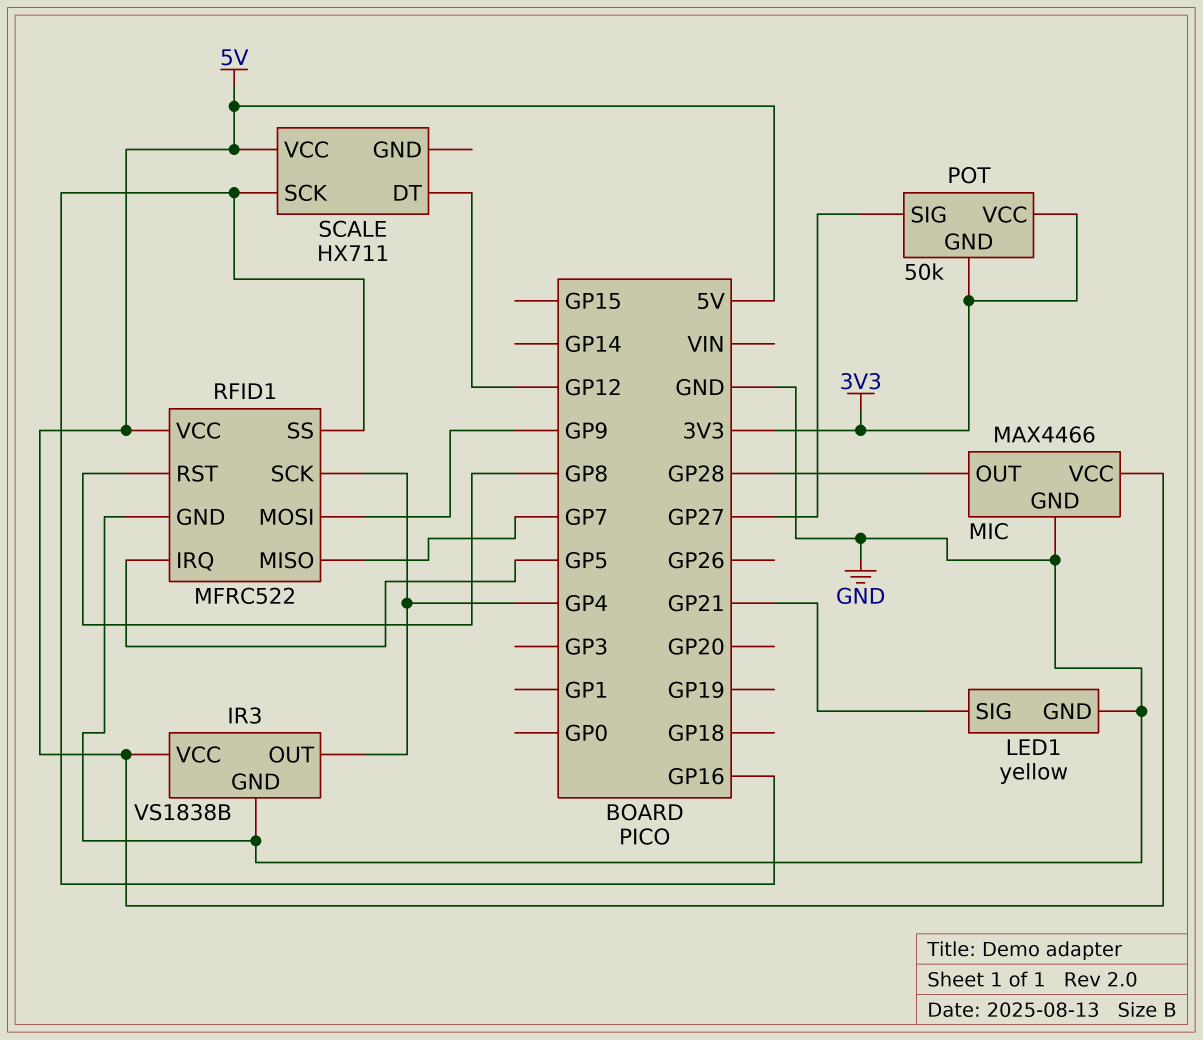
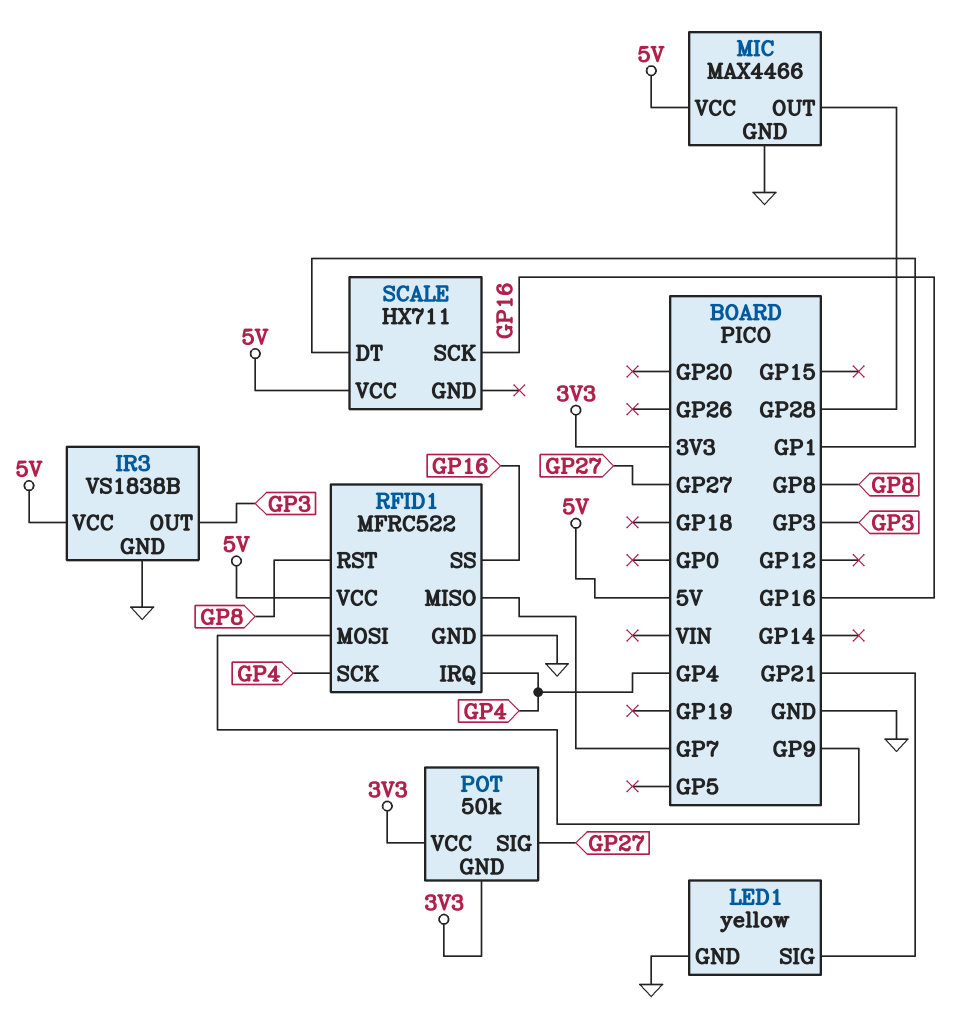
IR3 pin OUT: GP4 -> GP3
RFID1 pin IRQ: GP5 -> GP4
SCALE pin DT: GP12 -> GP1

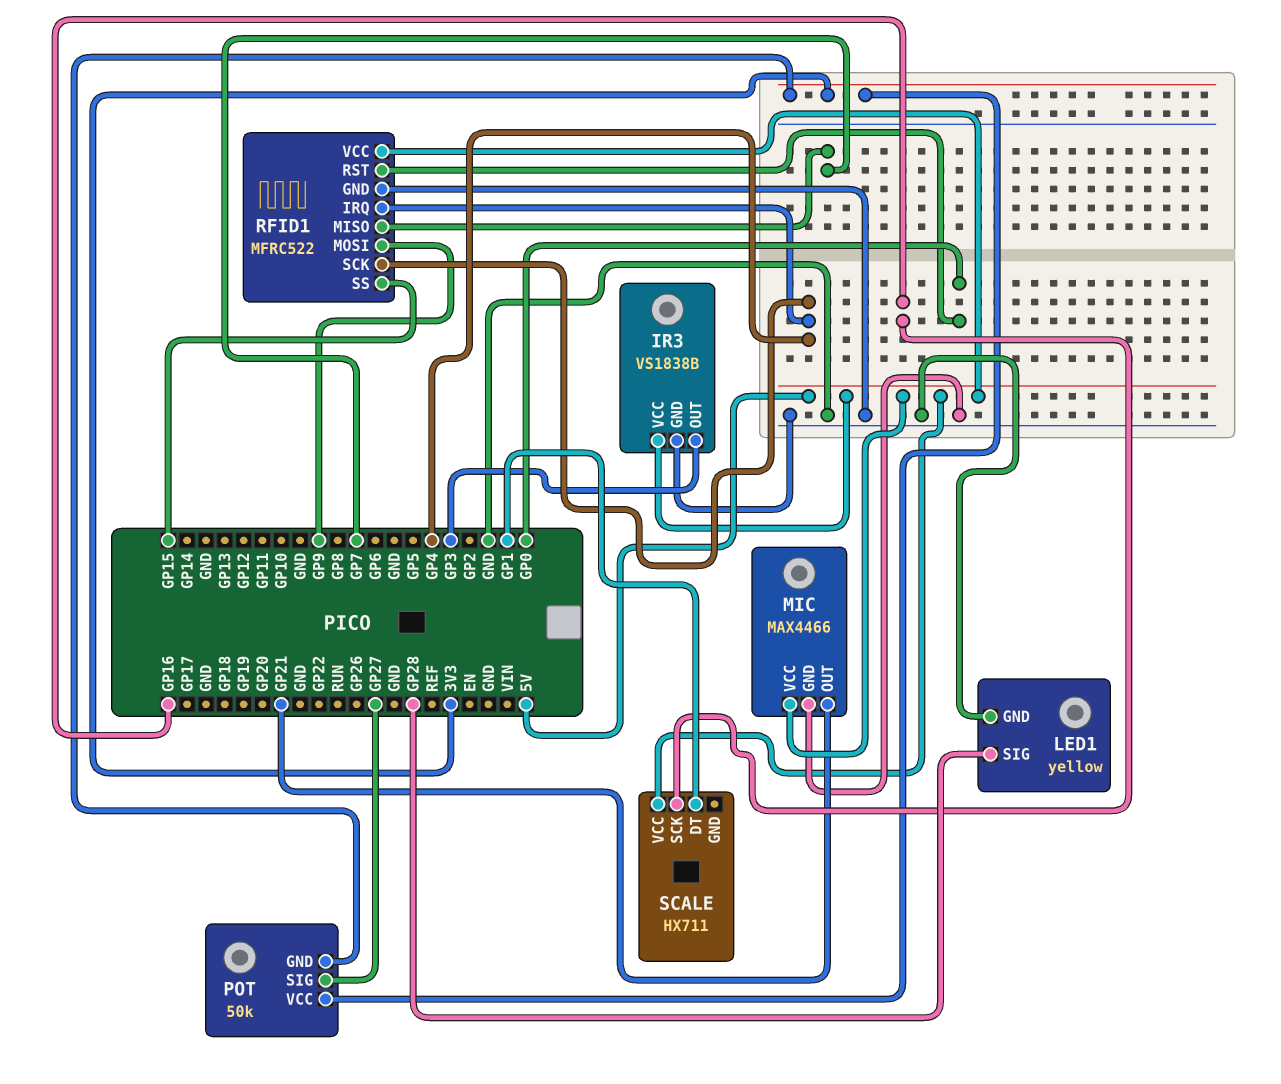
LED1 pin SIG: GP21 -> GP28
MIC pin OUT: GP28 -> GP21
RFID1 pin RST: GP8 -> GP0
RFID1 pin SS: GP16 -> GP15

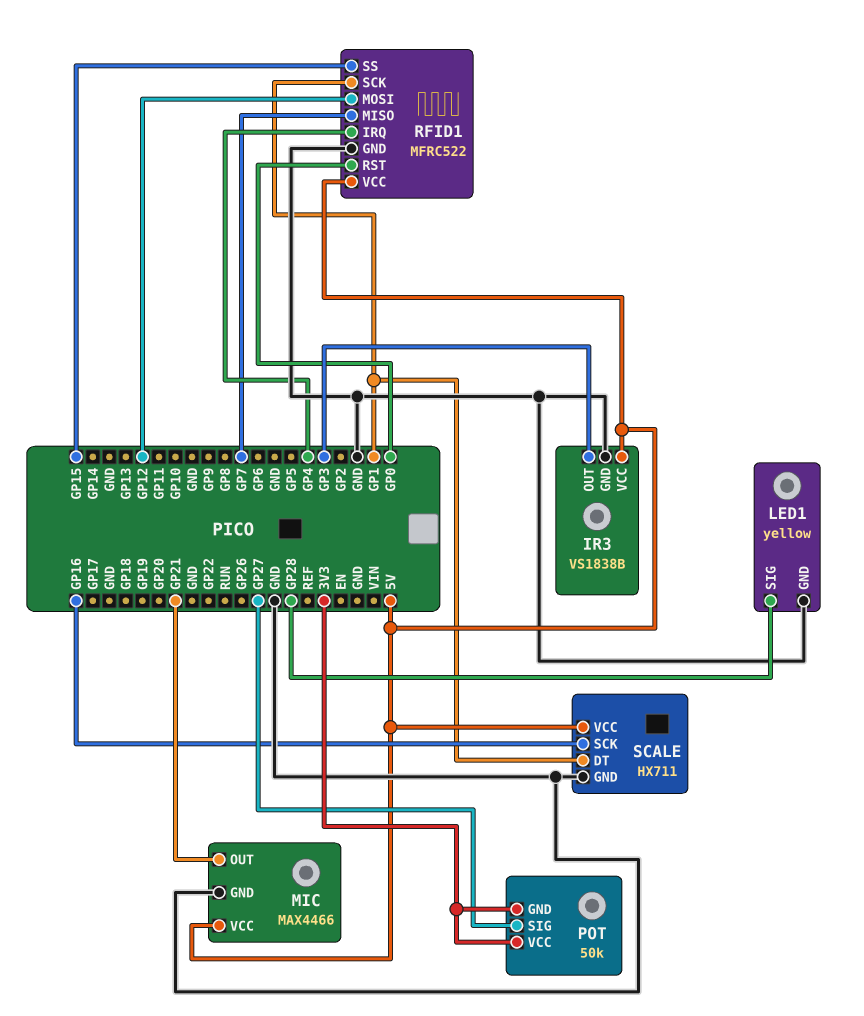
RFID1 pin MOSI: GP9 -> GP12
RFID1 pin SCK: GP4 -> GP1
SCALE pin GND: none -> GND

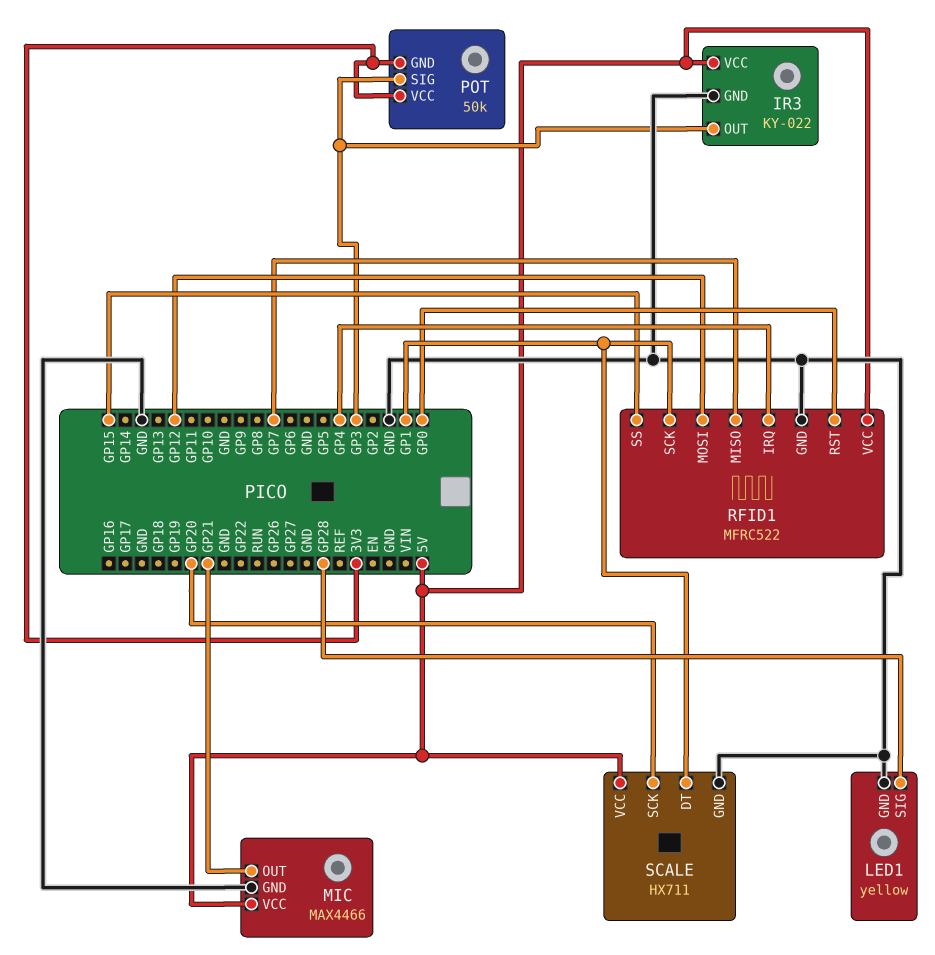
IR3: VS1838B -> KY-022
POT pin SIG: GP27 -> GP3
SCALE pin SCK: GP16 -> GP20

